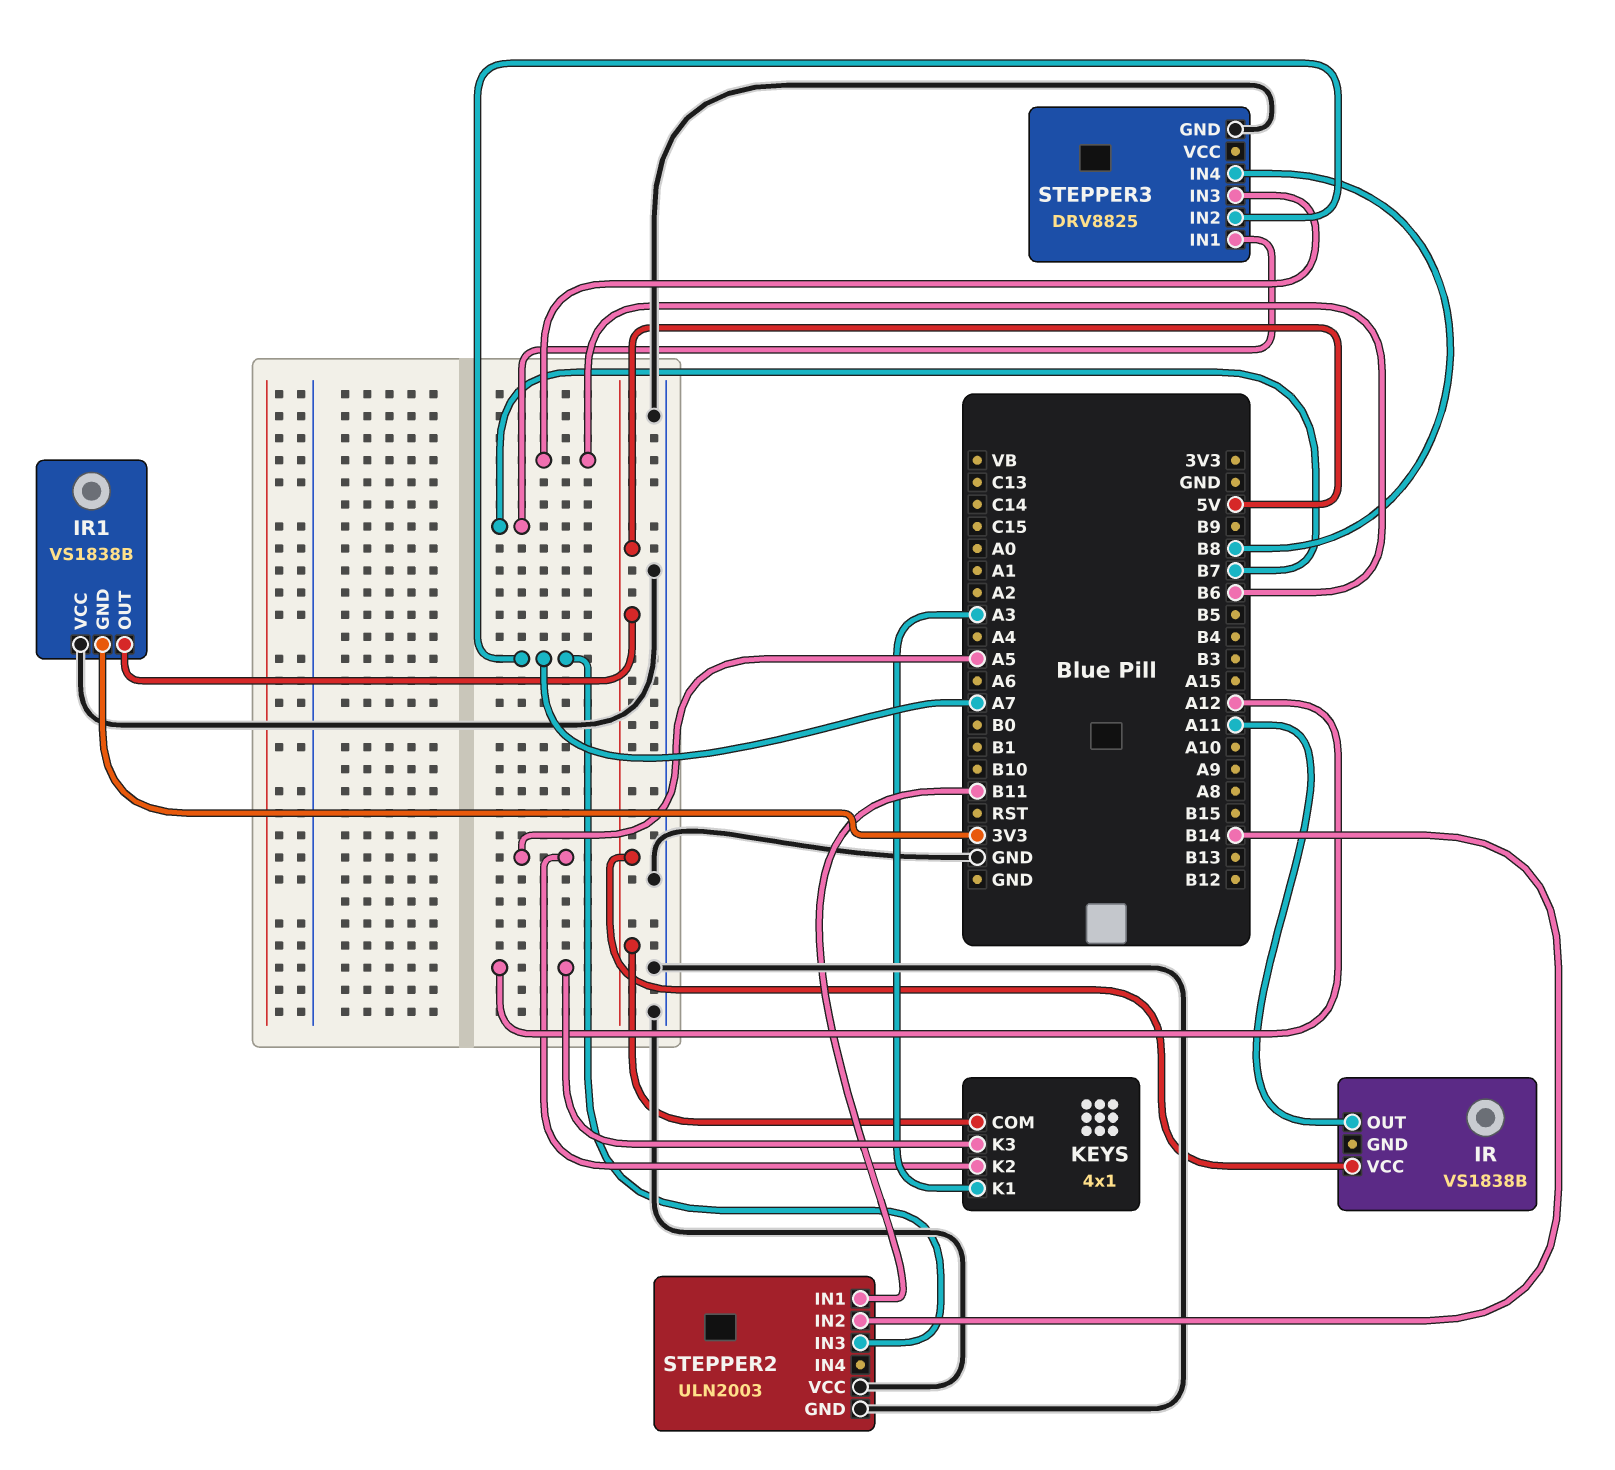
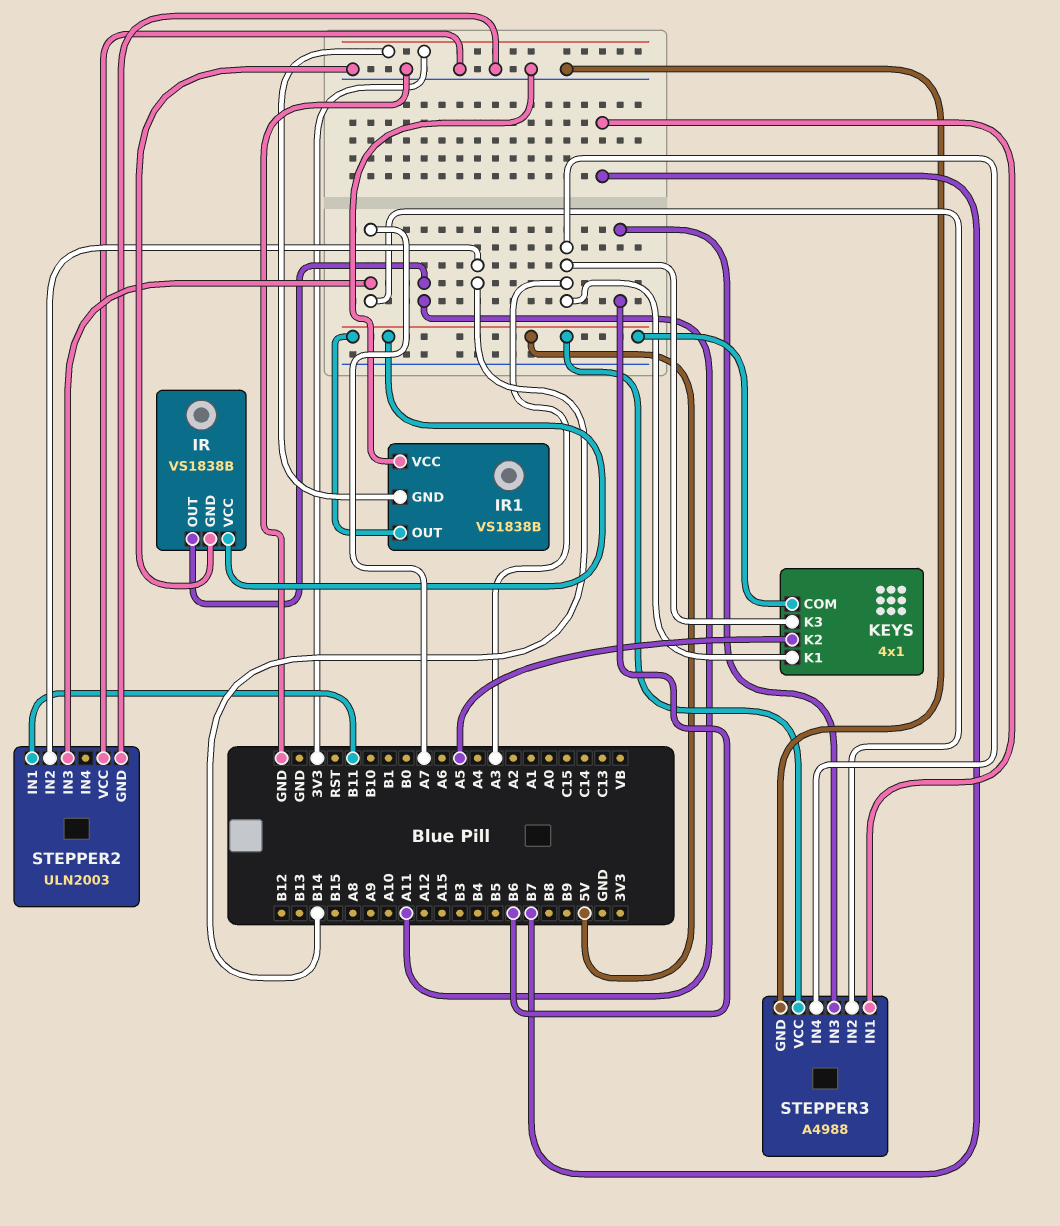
IR pin GND: none -> GND
KEYS pin K3: A12 -> A3
STEPPER3: DRV8825 -> A4988
STEPPER3 pin IN4: B8 -> A3
STEPPER3 pin VCC: none -> 5V

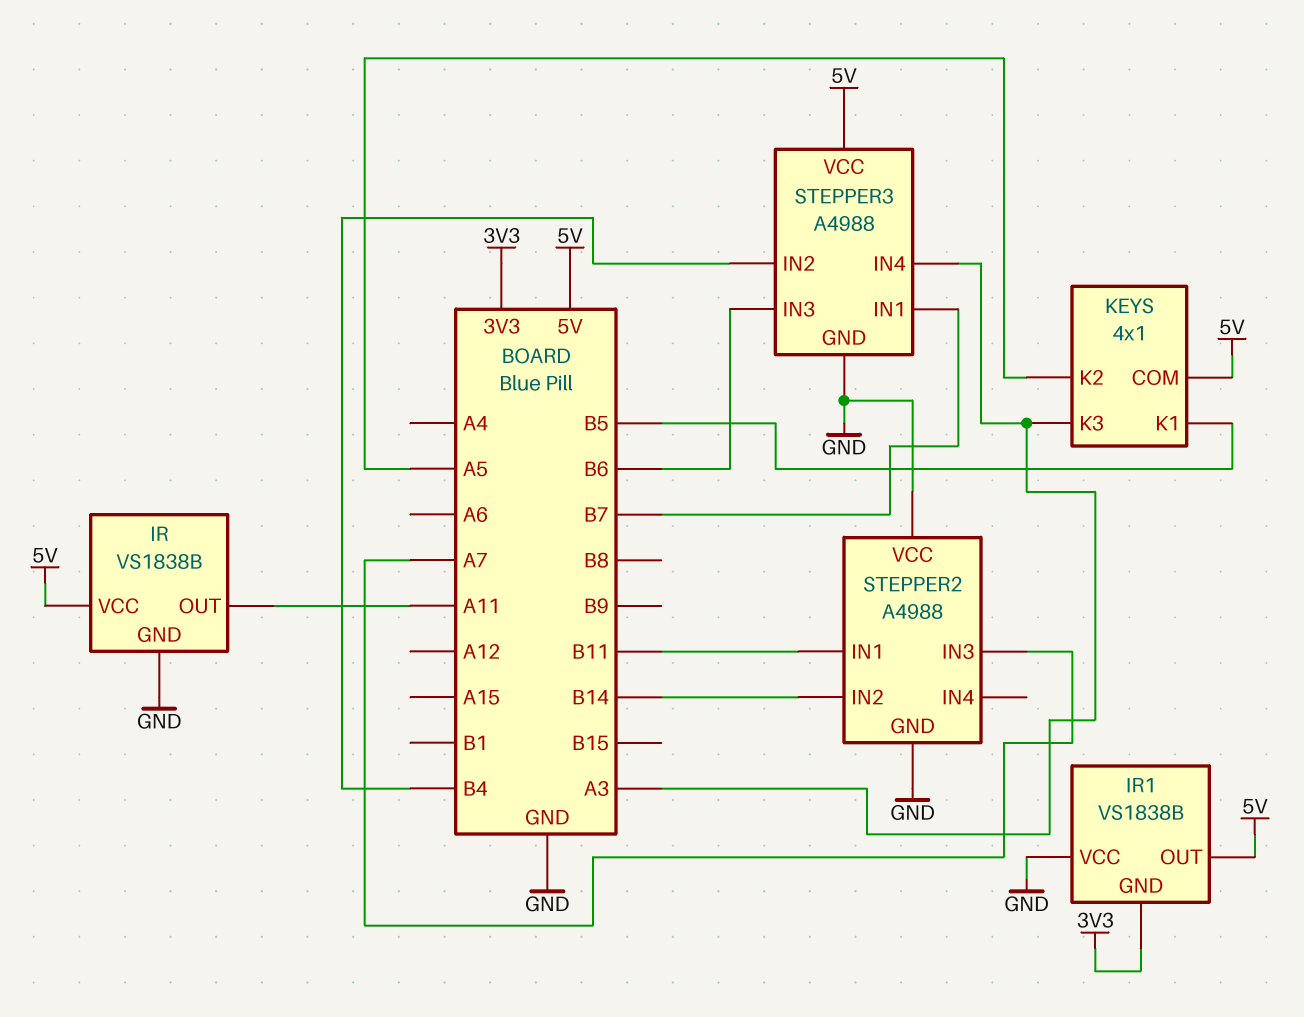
KEYS pin K1: A3 -> B5
STEPPER2: ULN2003 -> A4988
STEPPER3 pin IN2: A7 -> B4

